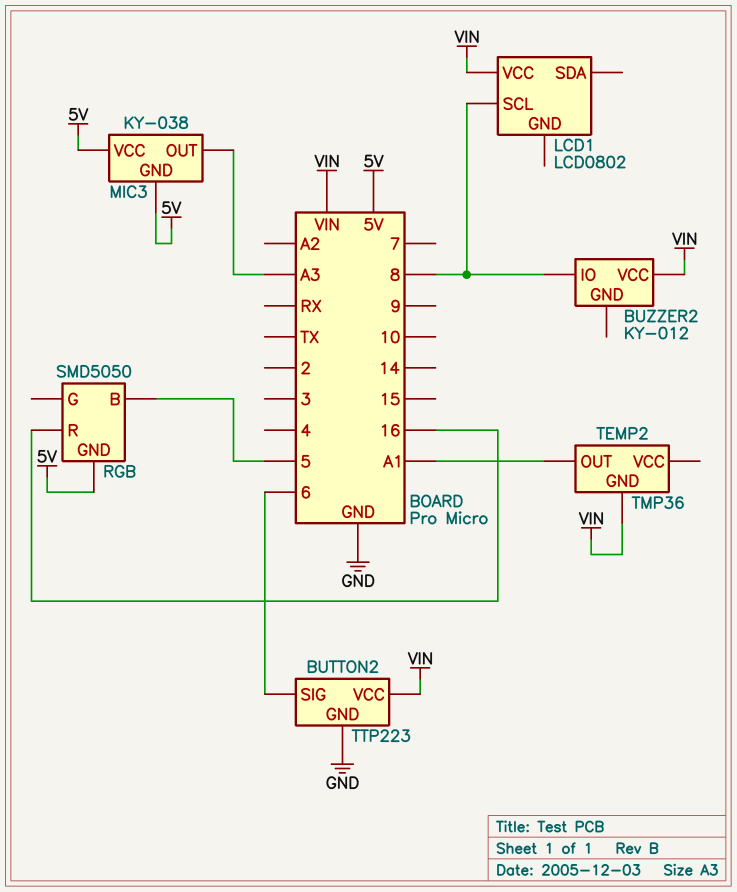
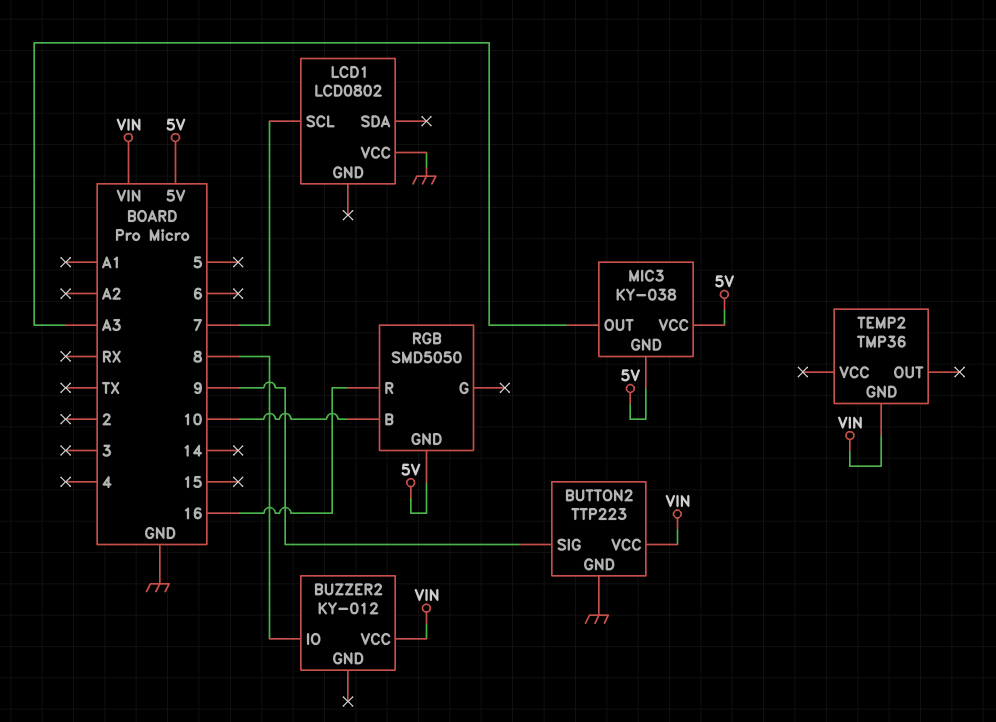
BUTTON2 pin SIG: 6 -> 9
LCD1 pin SCL: 8 -> 7
LCD1 pin VCC: VIN -> GND
RGB pin B: 5 -> 10
TEMP2 pin OUT: A1 -> none

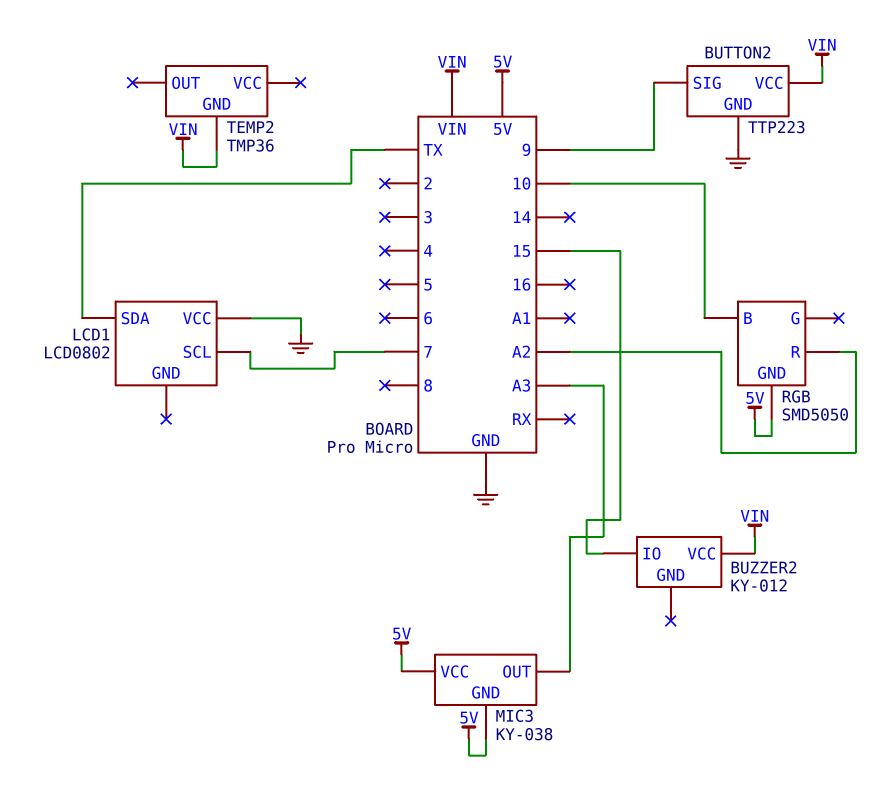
BUZZER2 pin IO: 8 -> 15
LCD1 pin SDA: none -> TX
RGB pin R: 16 -> A2

